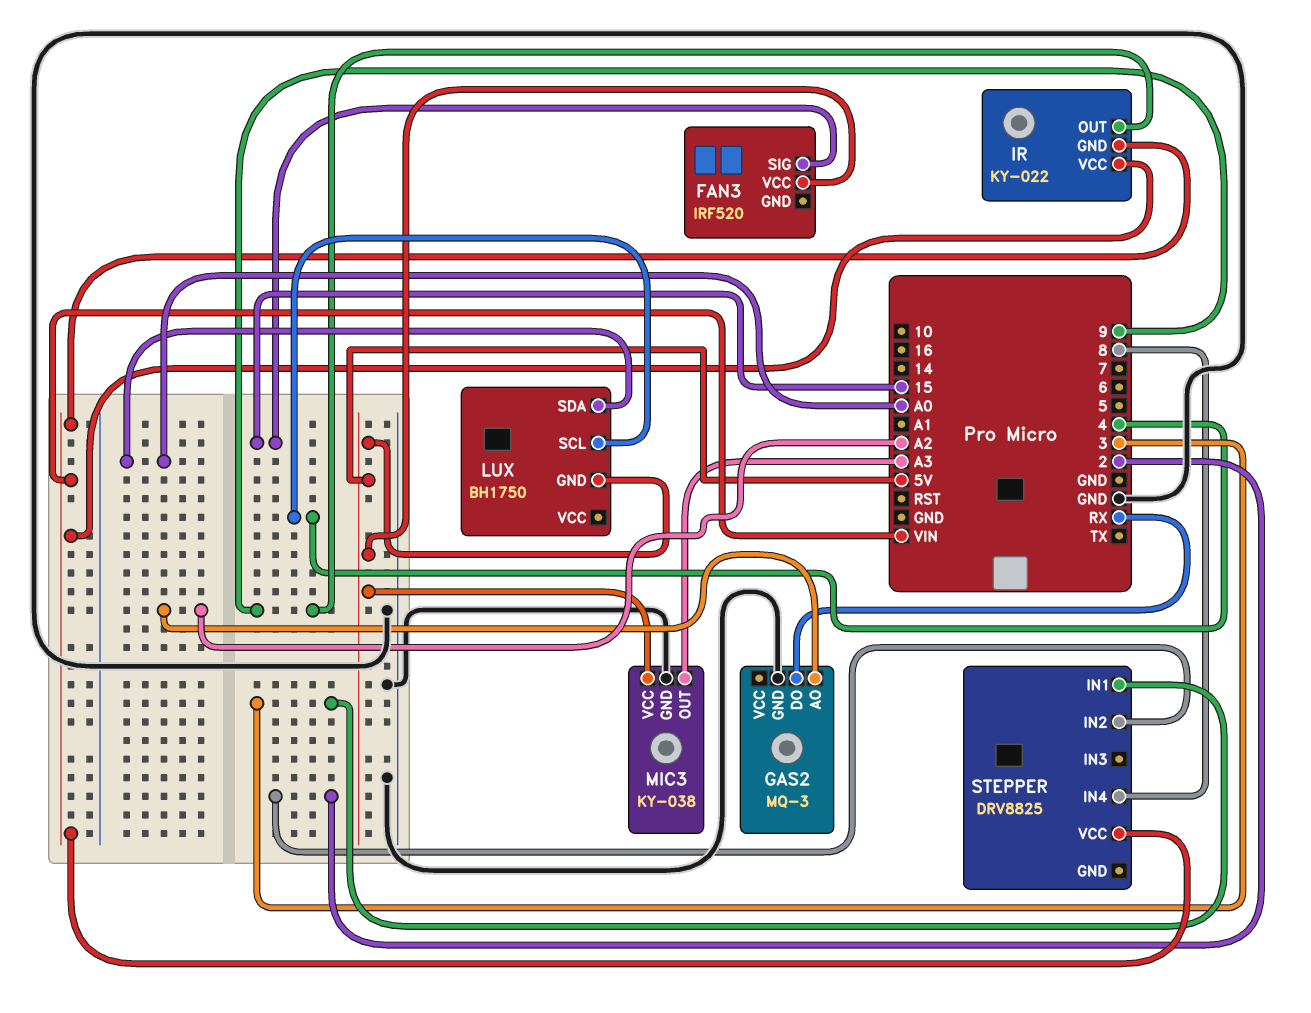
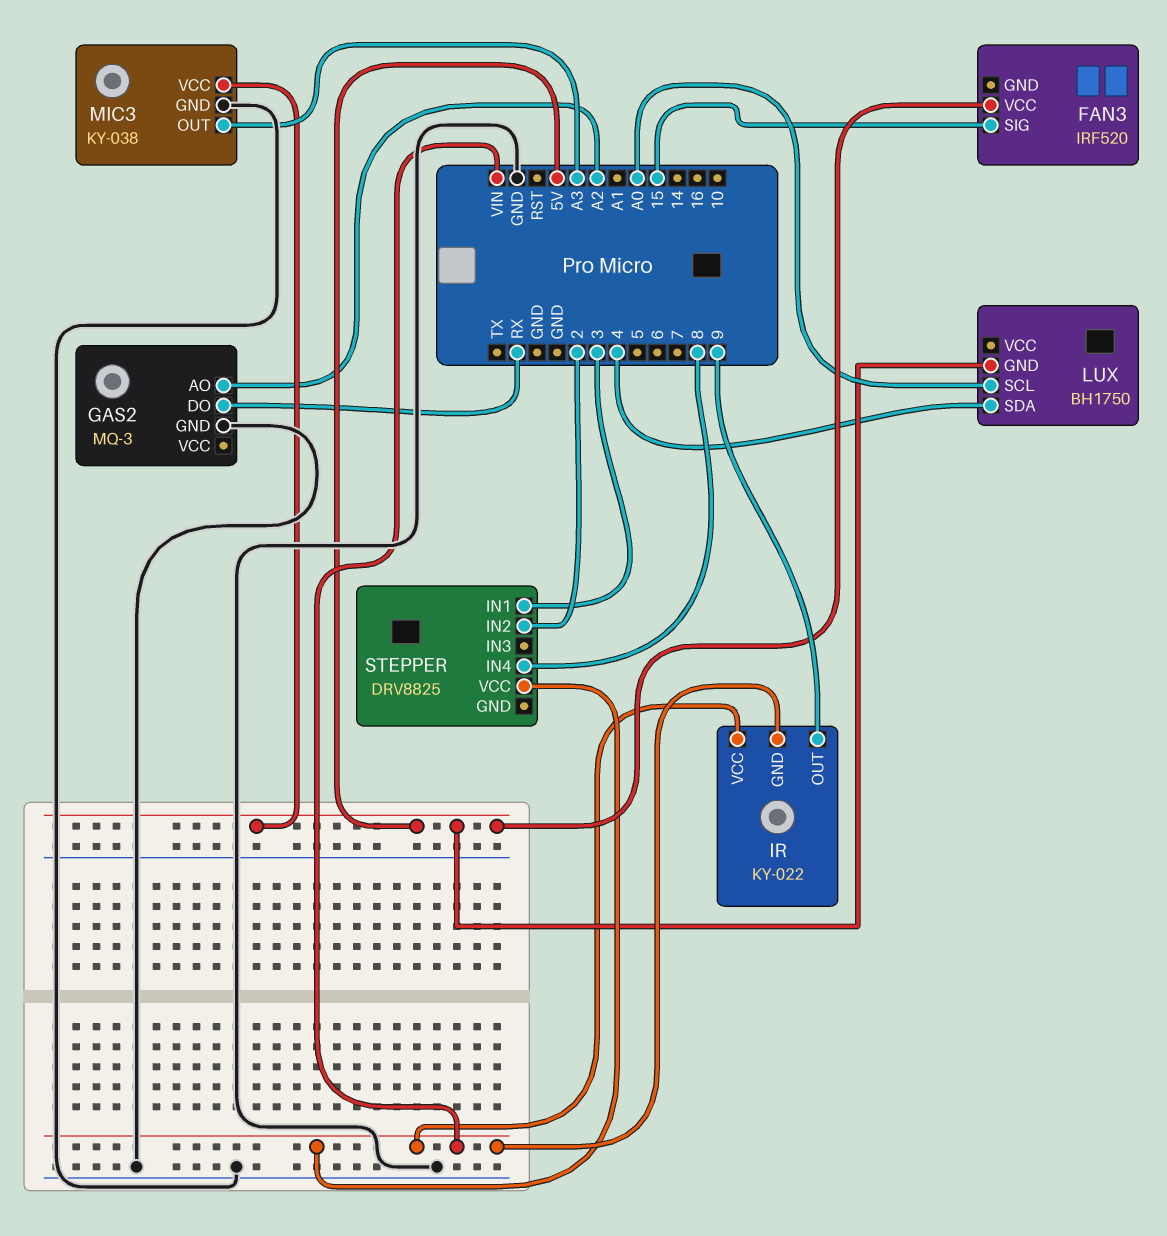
LUX pin SCL: 4 -> A0
LUX pin SDA: A0 -> 4

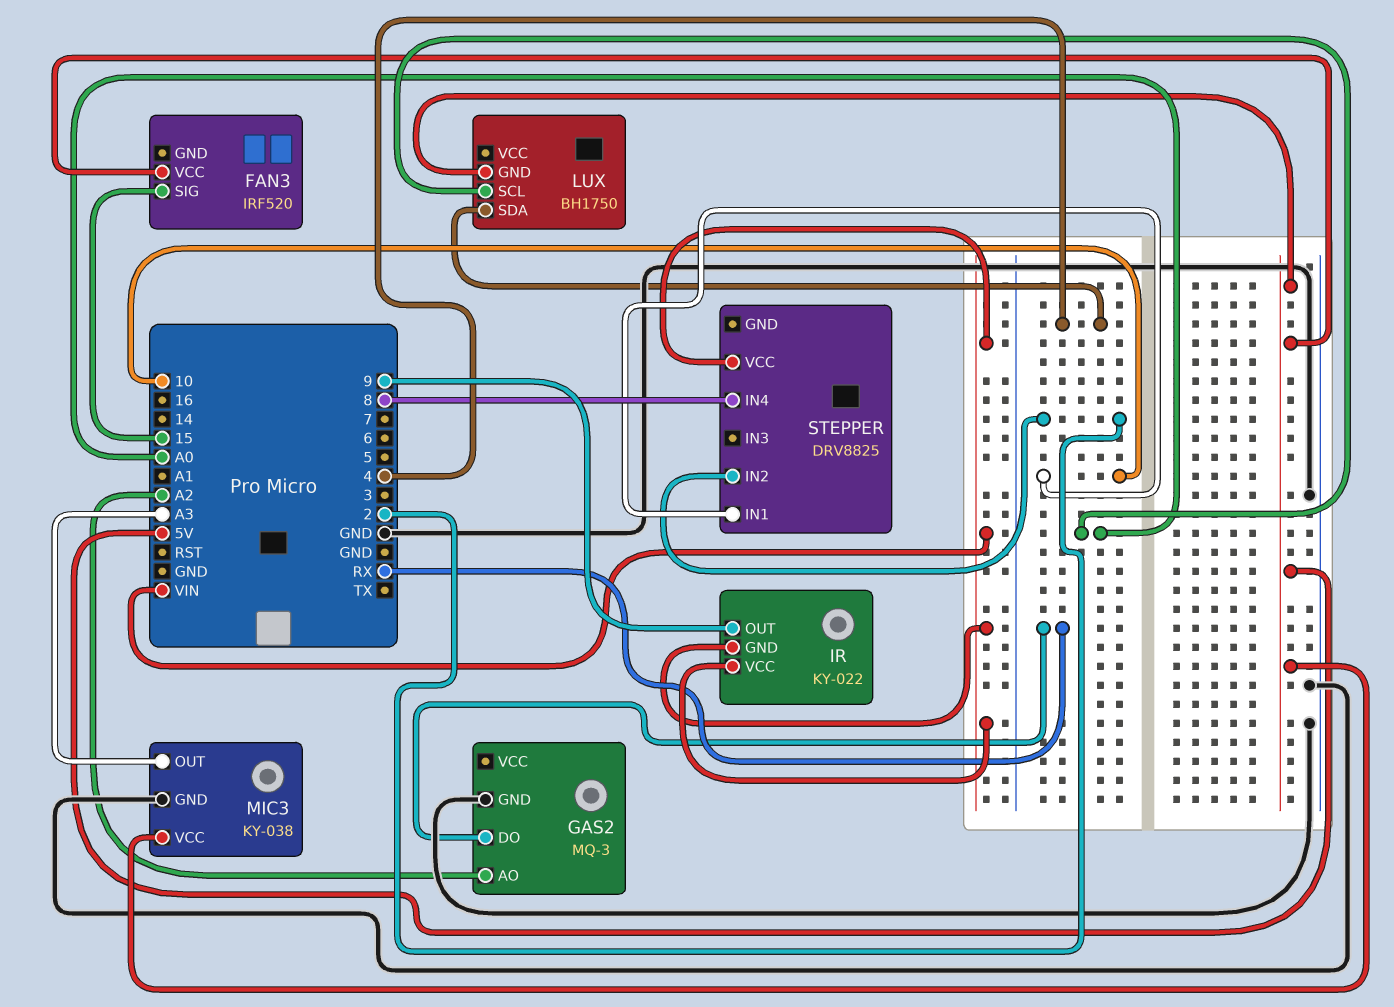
STEPPER pin IN1: 3 -> 10

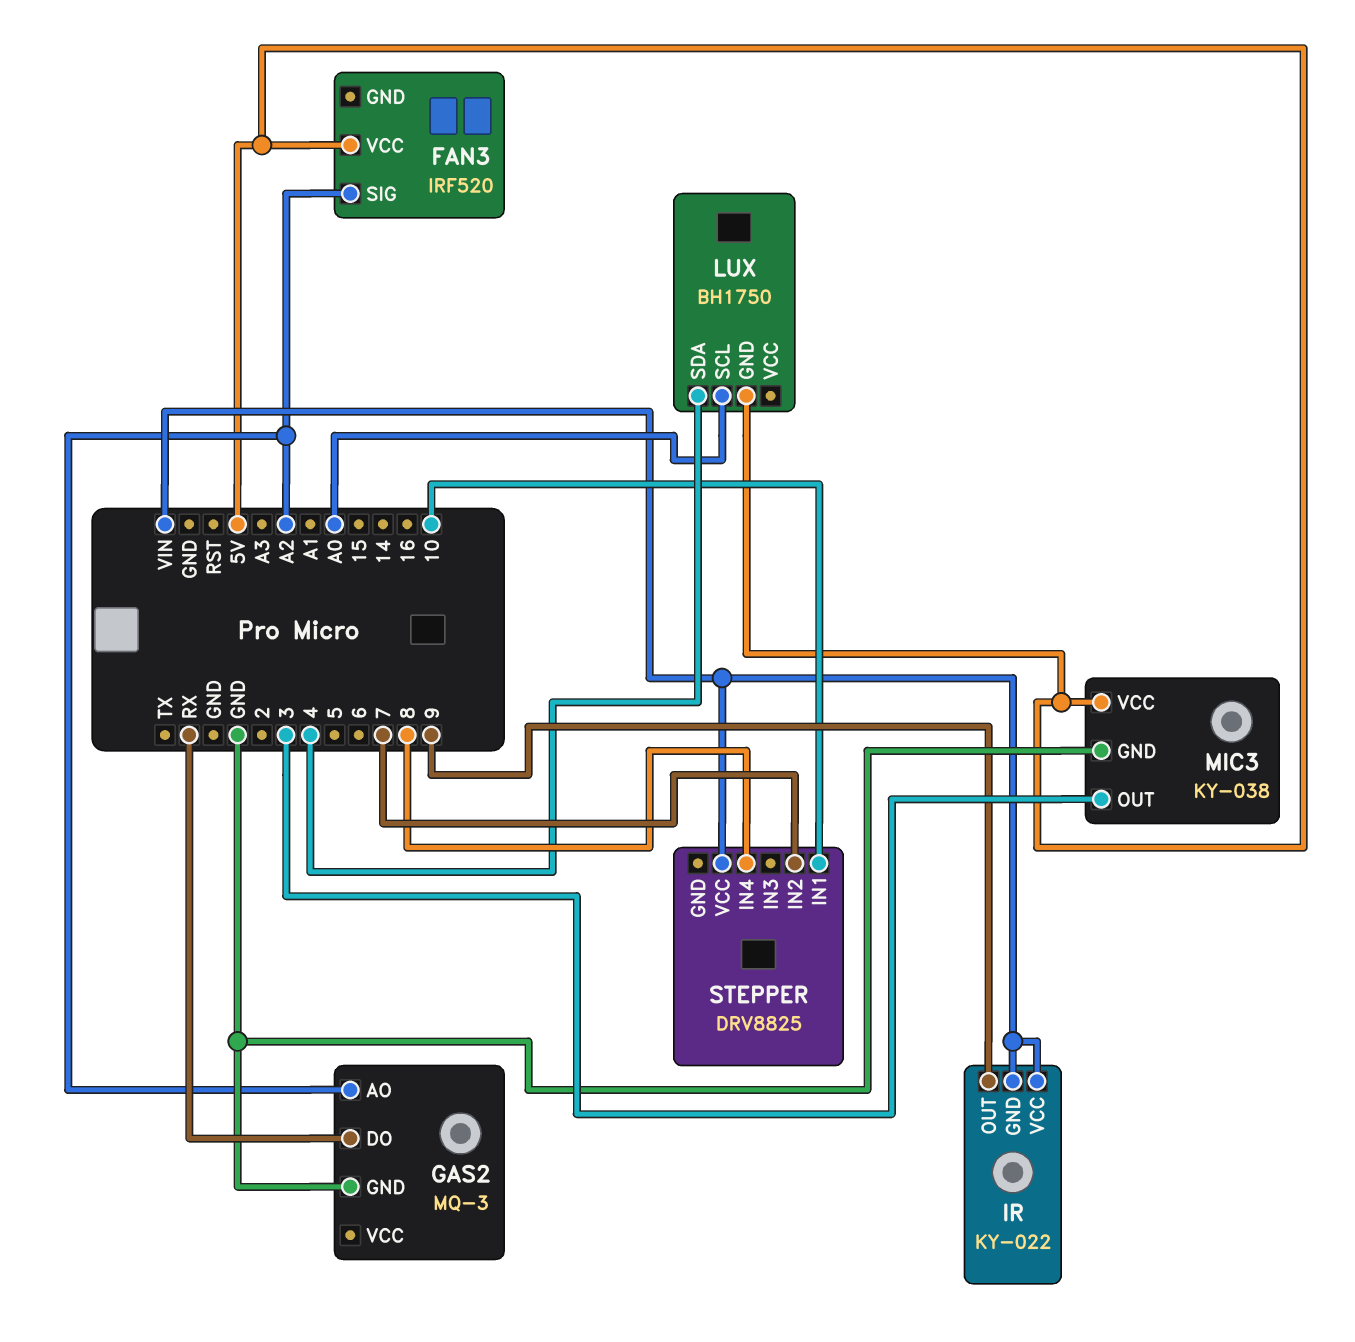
FAN3 pin SIG: 15 -> A2
MIC3 pin OUT: A3 -> 3
STEPPER pin IN2: 2 -> 7

